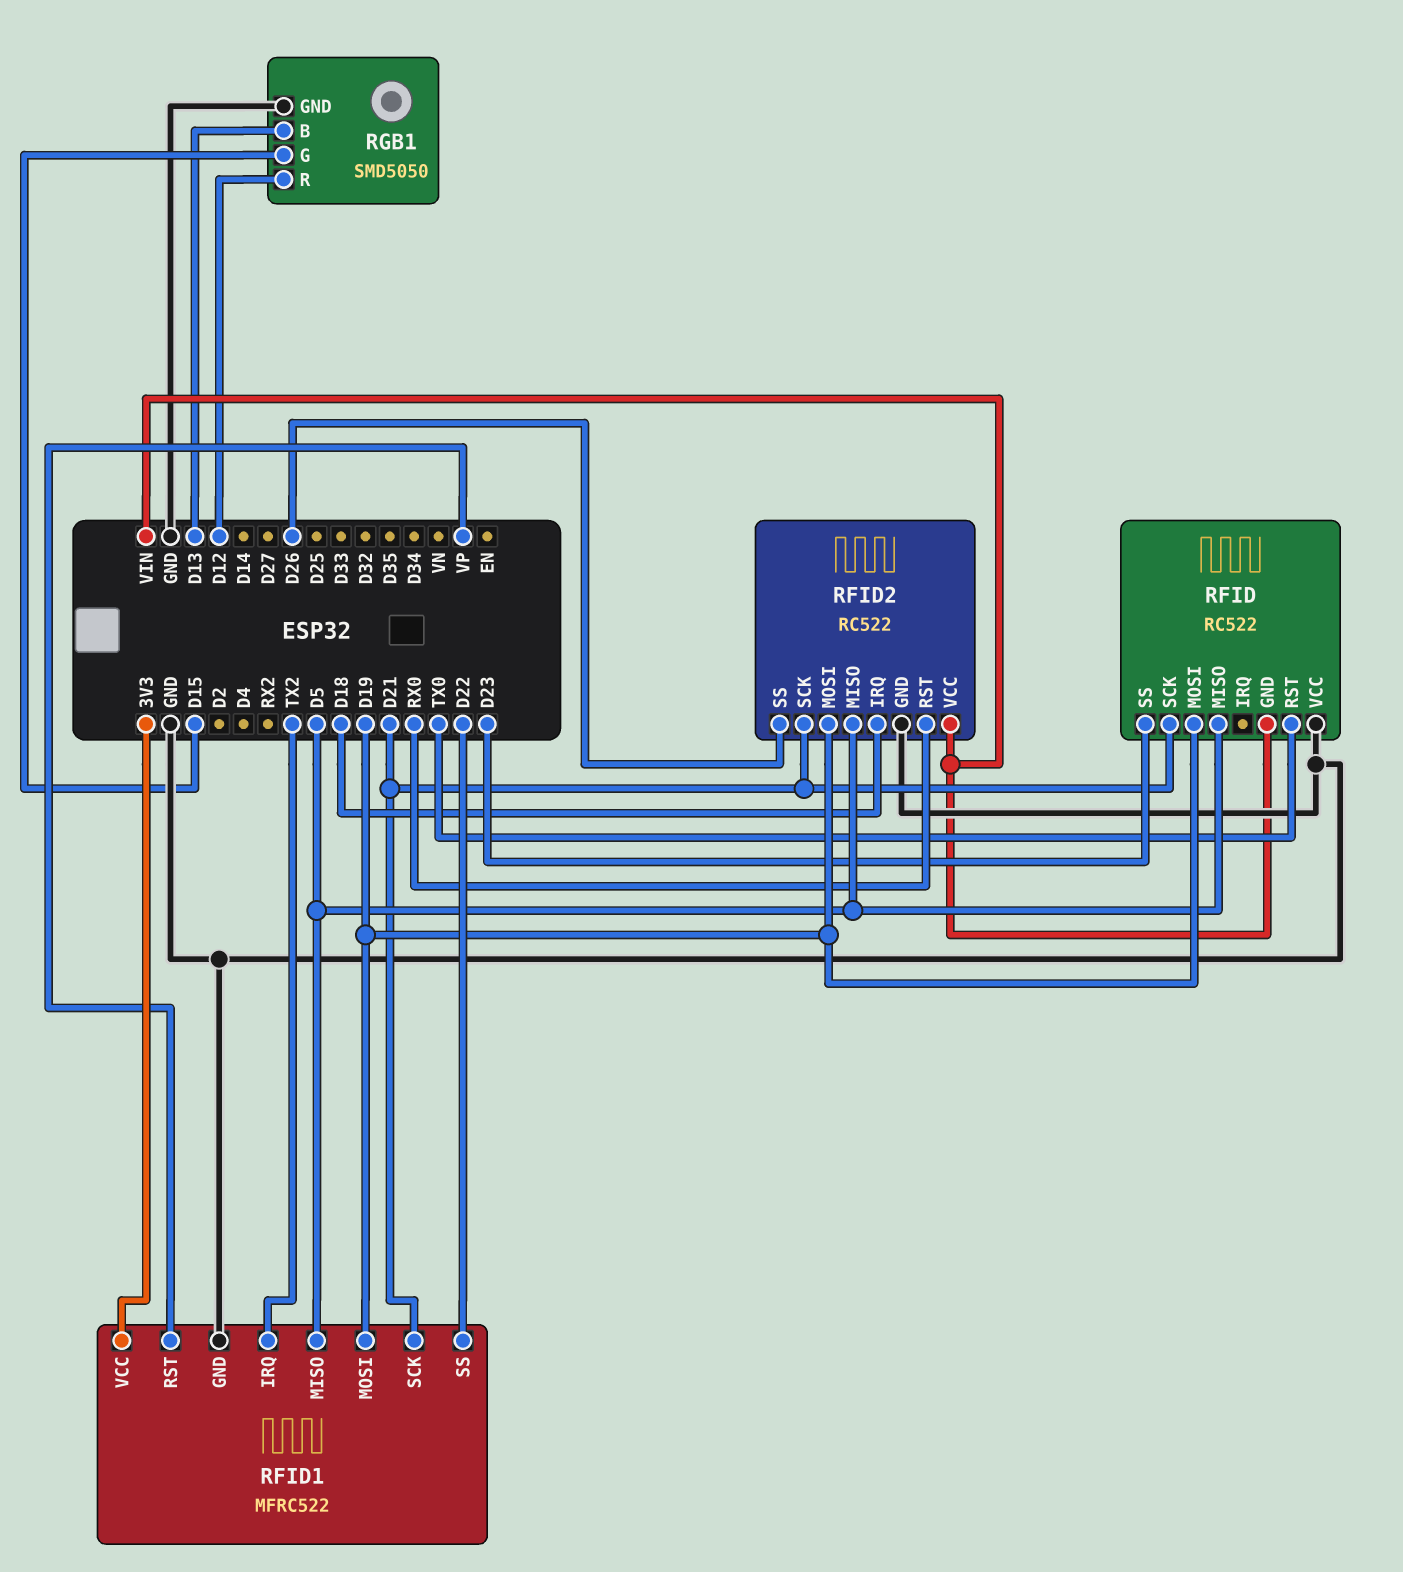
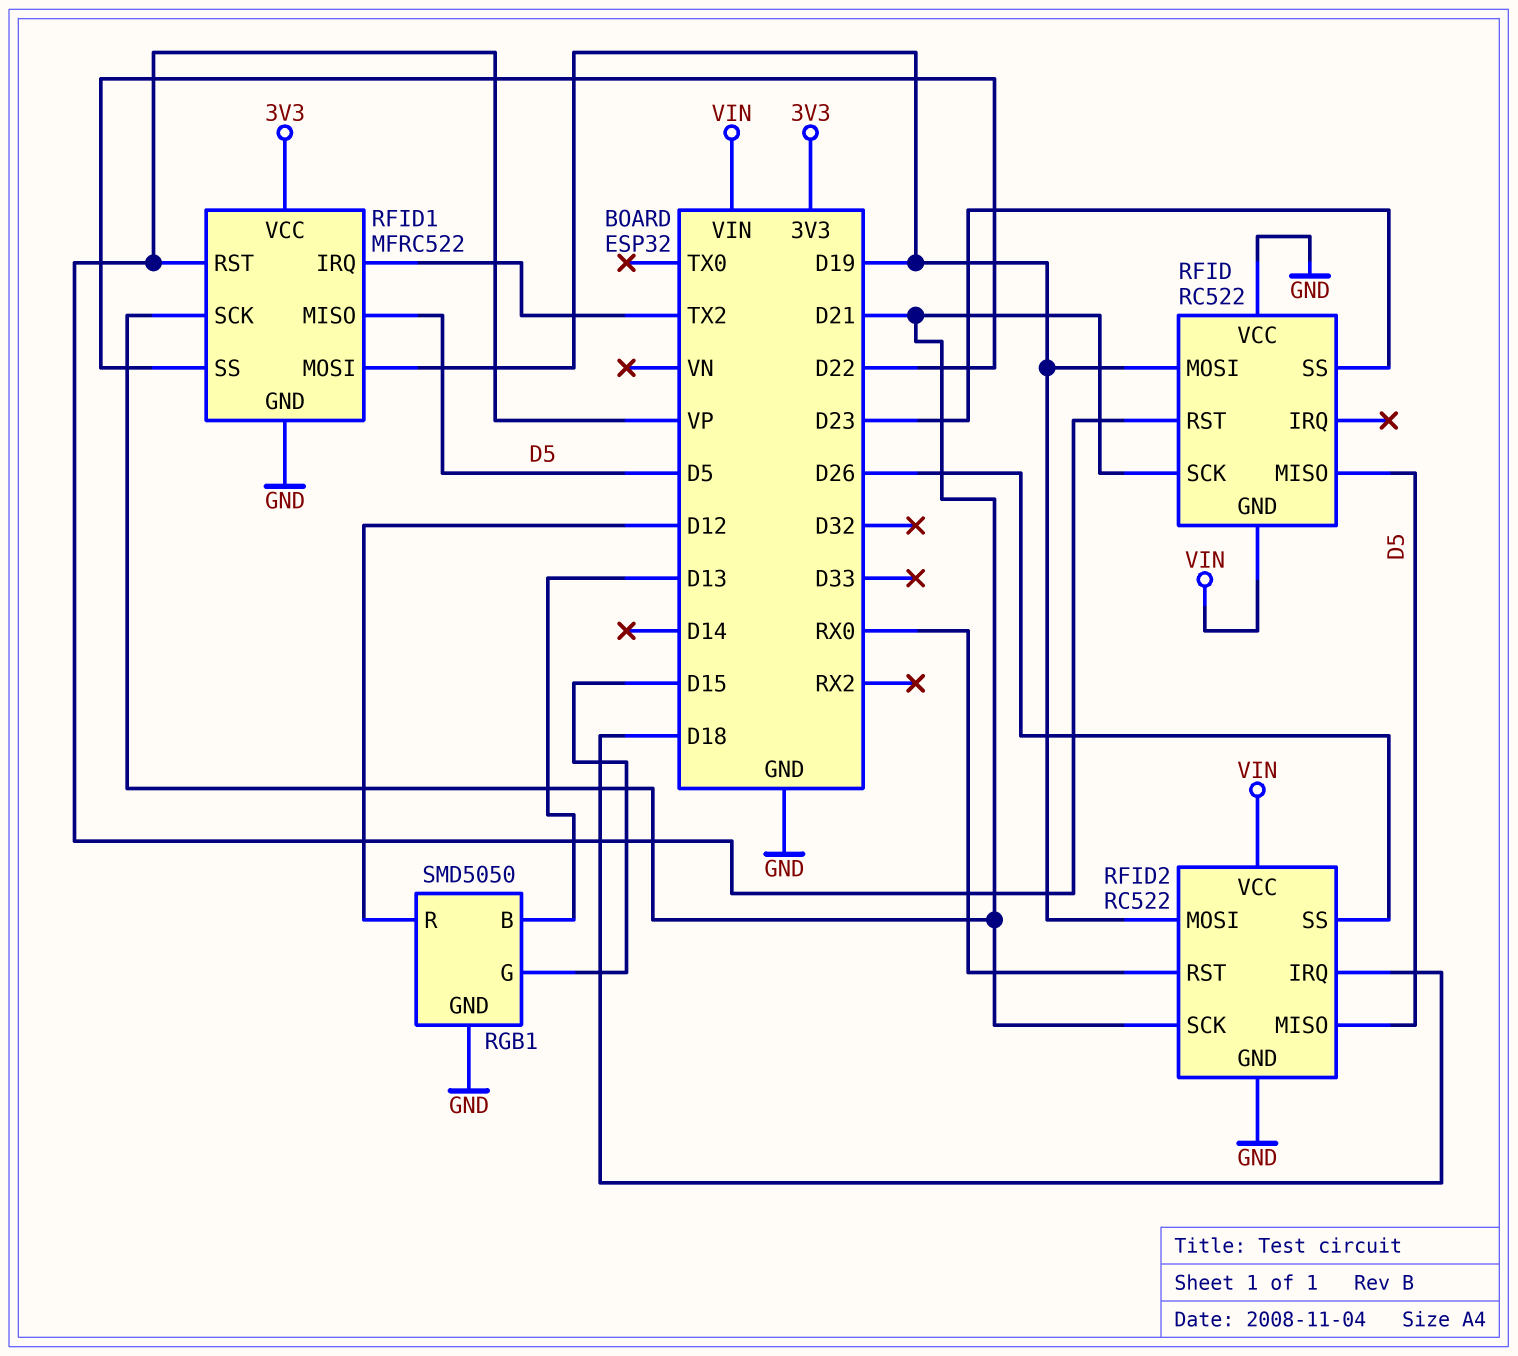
RFID pin RST: TX0 -> VP

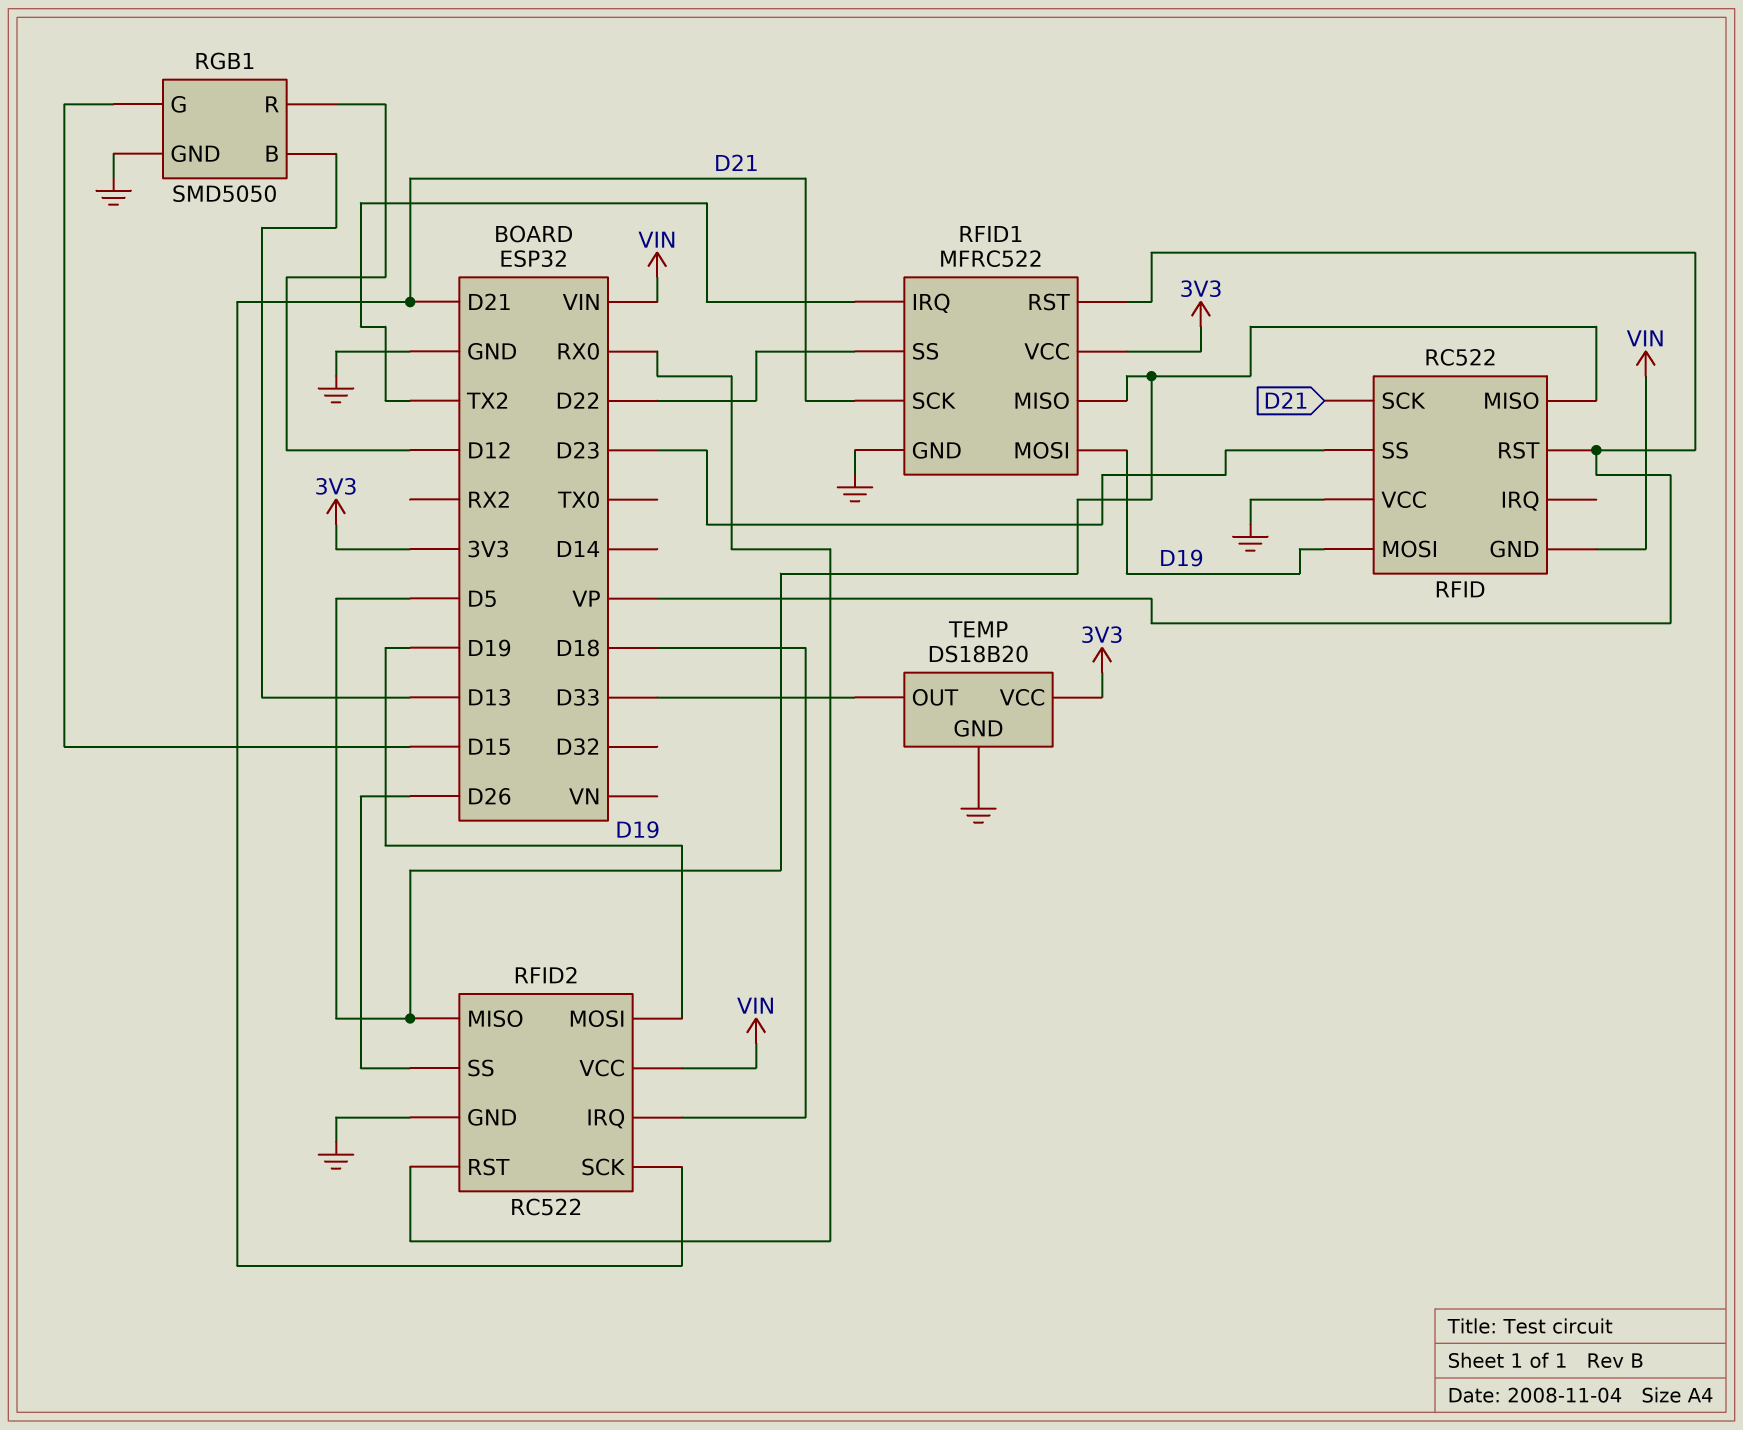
TEMP: none -> DS18B20
TEMP pin GND: none -> GND
TEMP pin OUT: none -> D33
TEMP pin VCC: none -> 3V3

